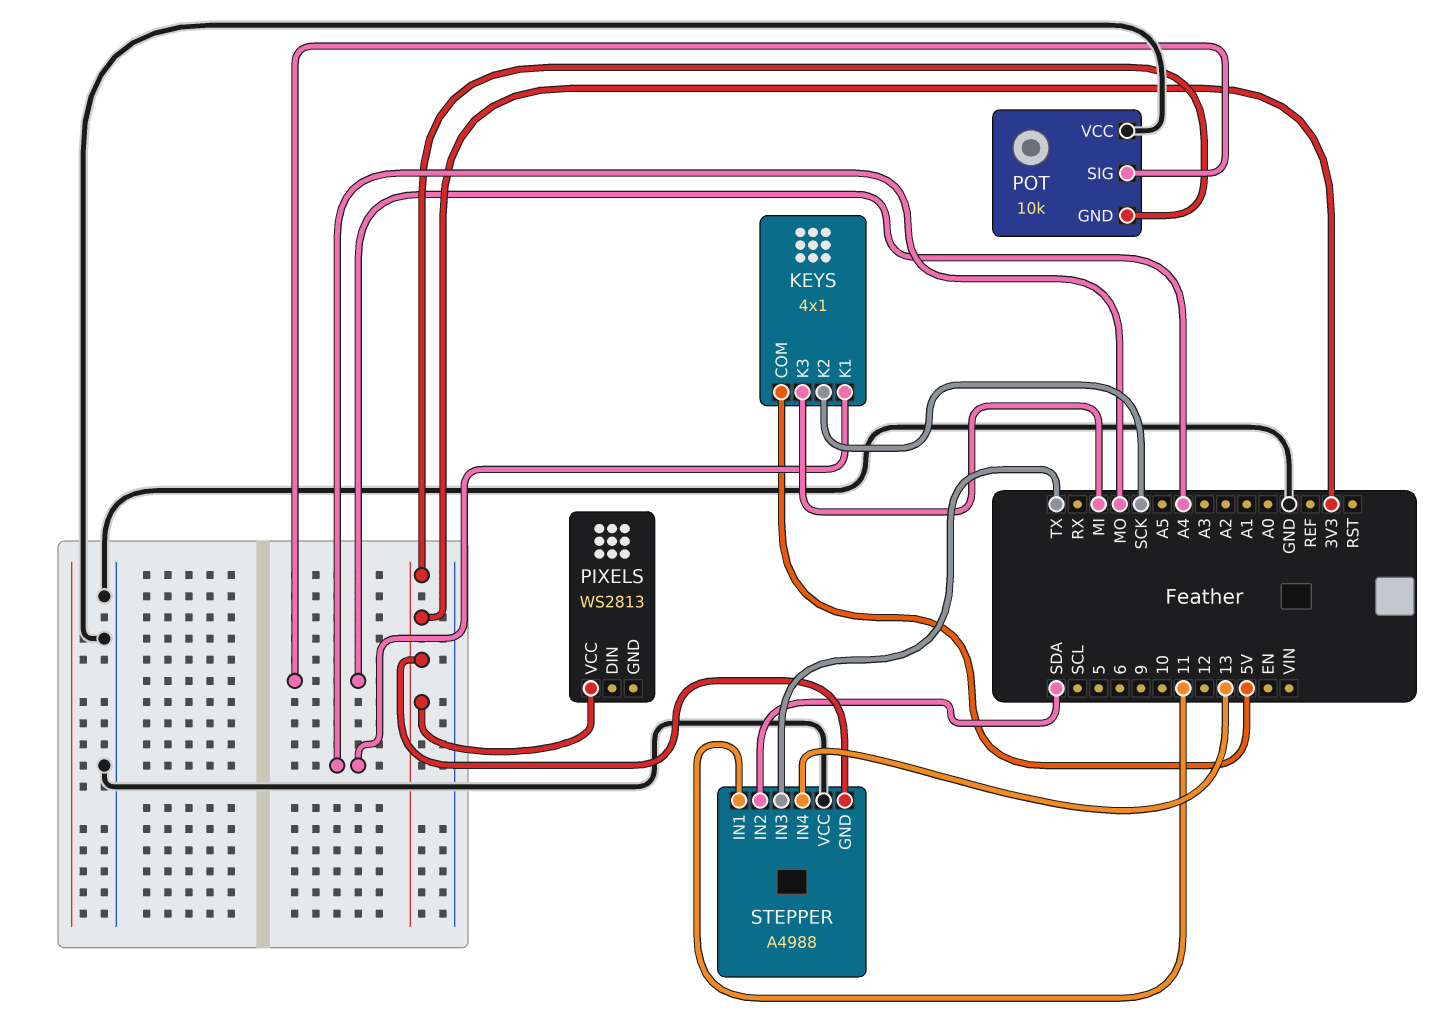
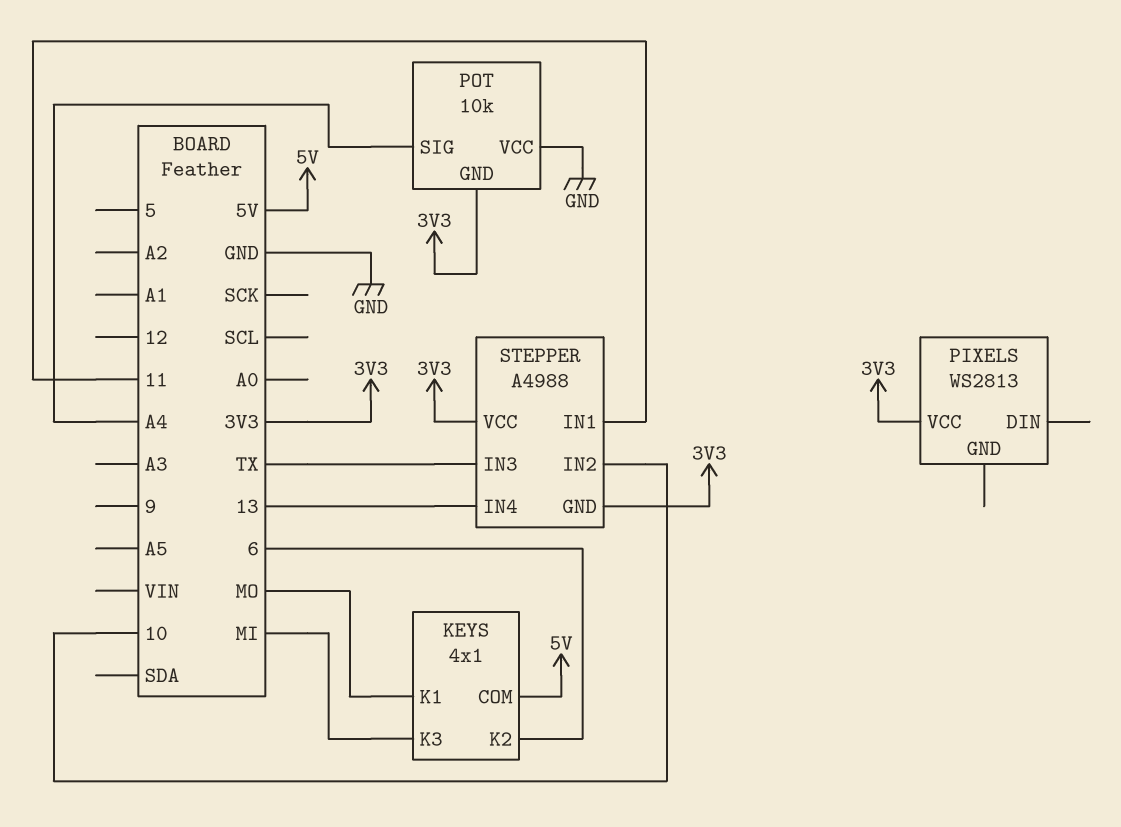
KEYS pin K2: SCK -> 6
STEPPER pin IN2: SDA -> 10
STEPPER pin VCC: GND -> 3V3

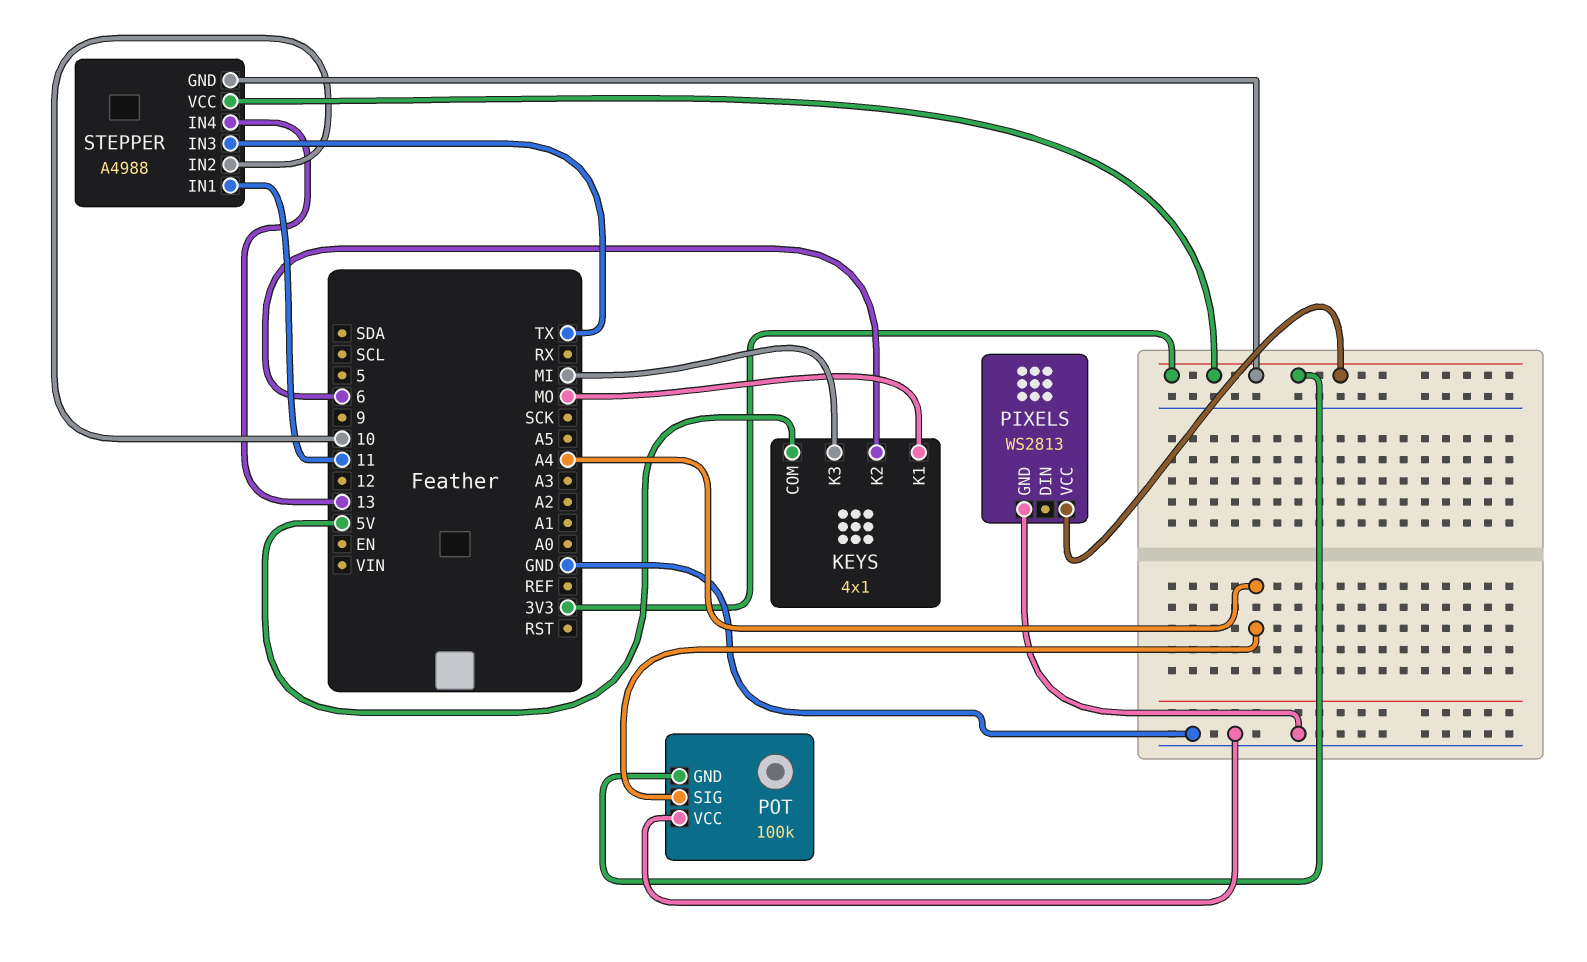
PIXELS pin GND: none -> GND
POT: 10k -> 100k

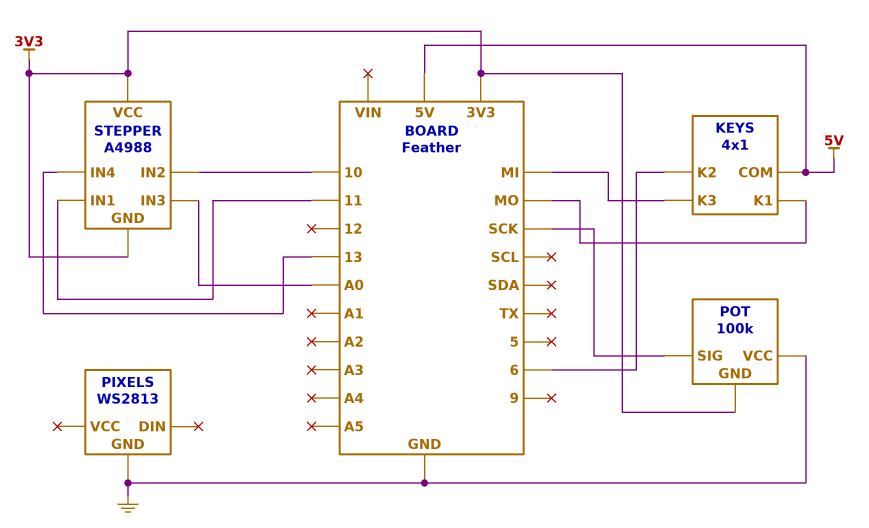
PIXELS pin VCC: 3V3 -> none
POT pin SIG: A4 -> SCK
STEPPER pin IN3: TX -> A0

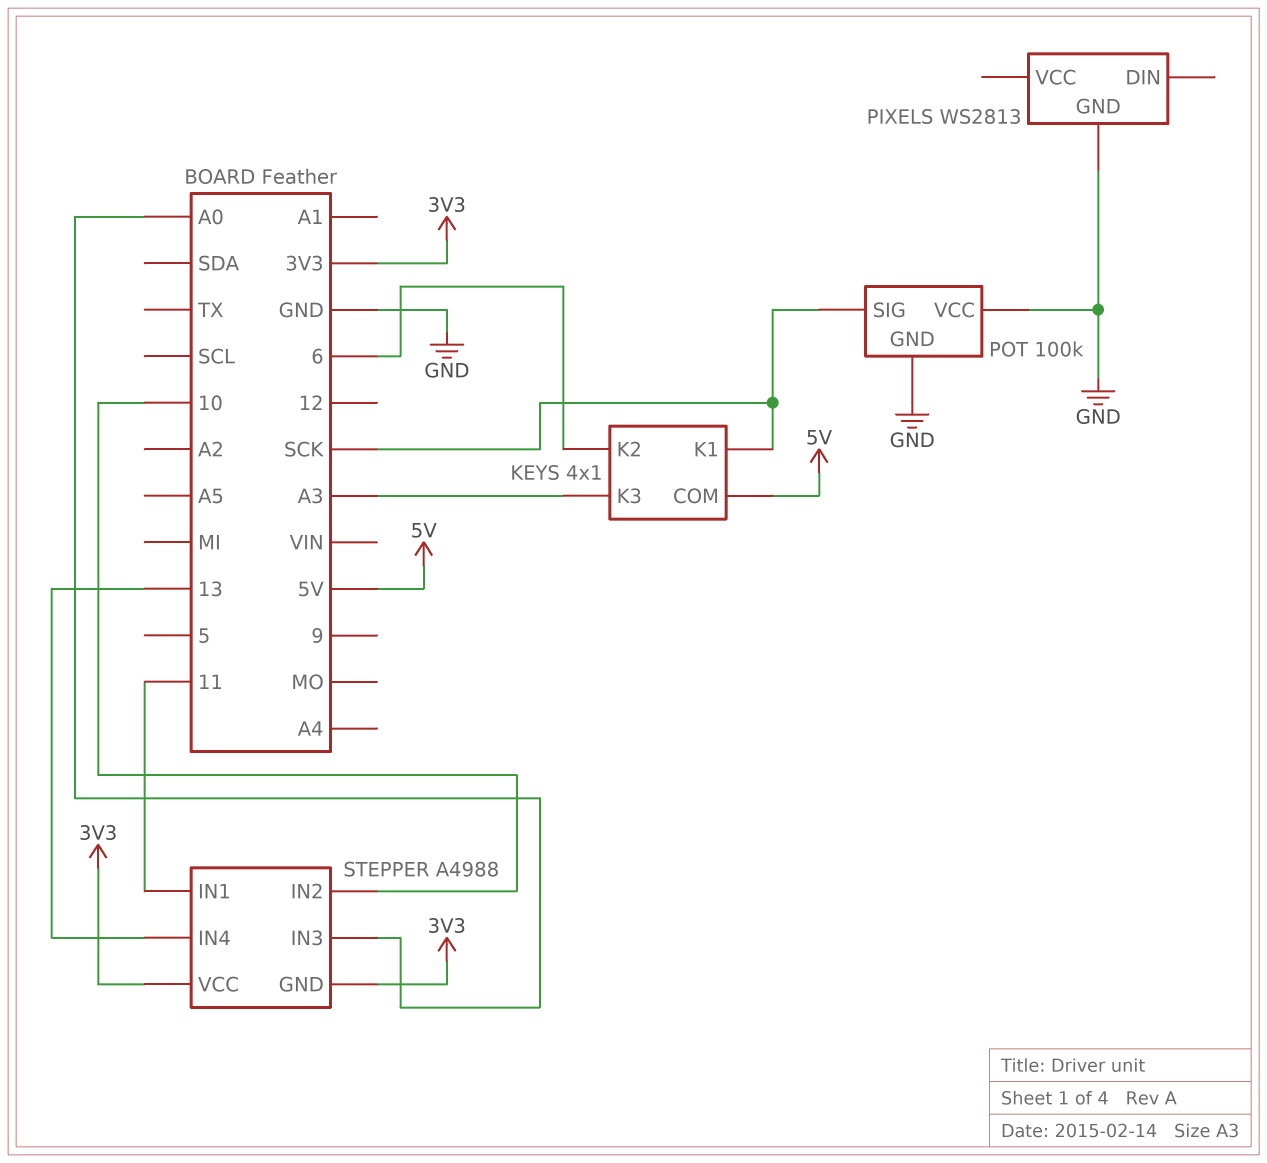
KEYS pin K1: MO -> SCK
KEYS pin K3: MI -> A3
POT pin GND: 3V3 -> GND

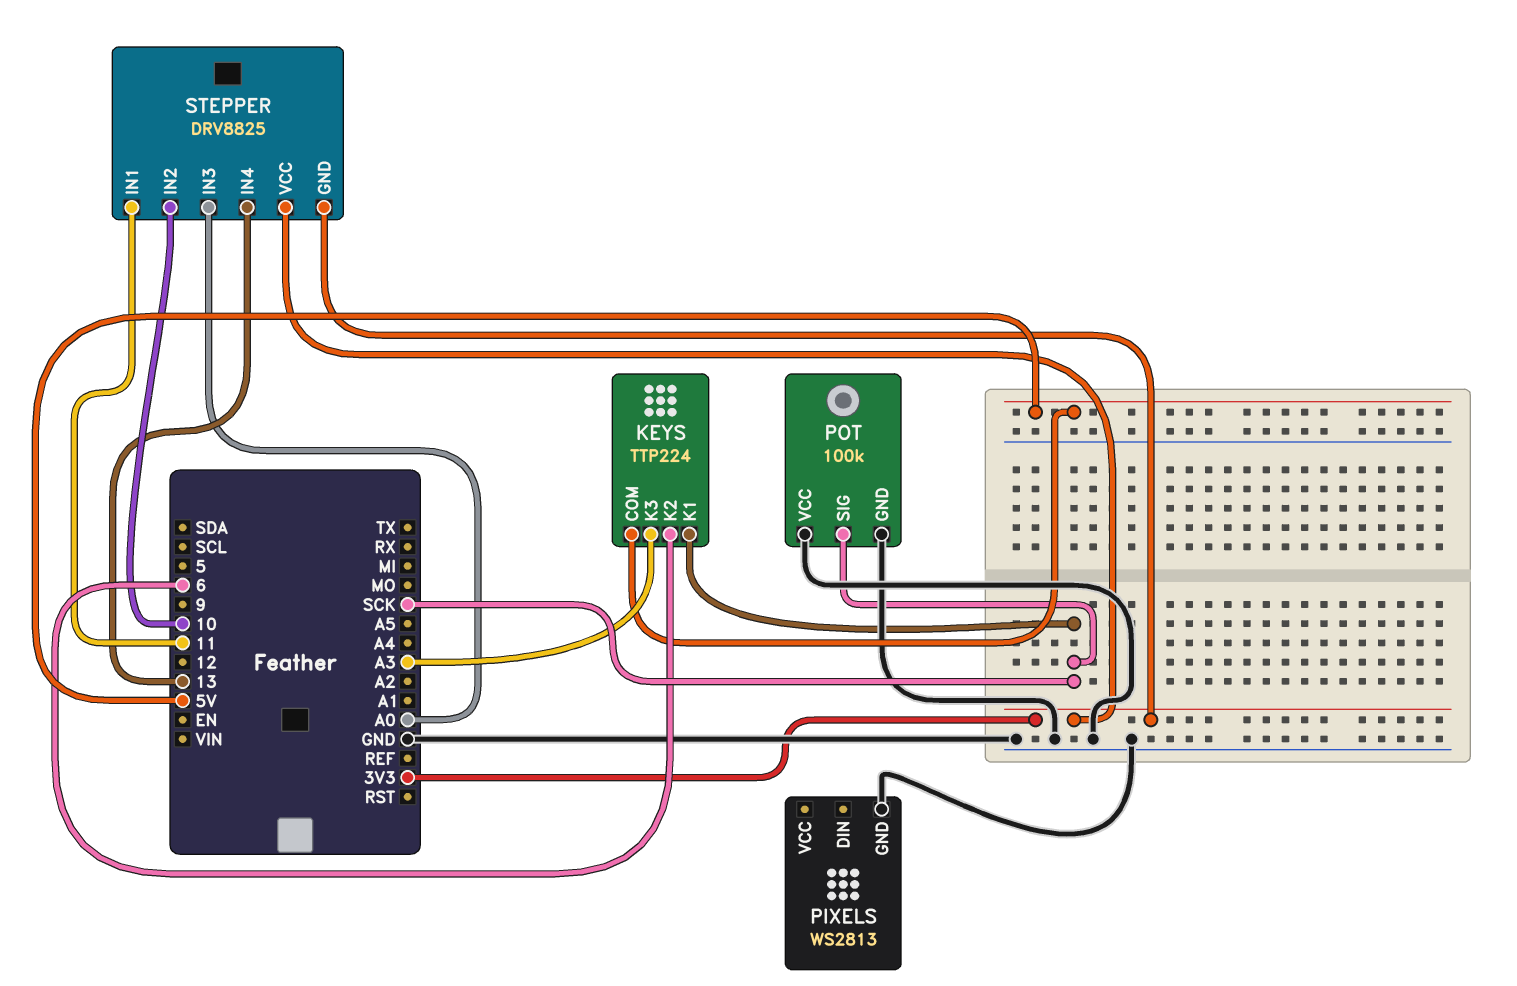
KEYS: 4x1 -> TTP224
STEPPER: A4988 -> DRV8825

